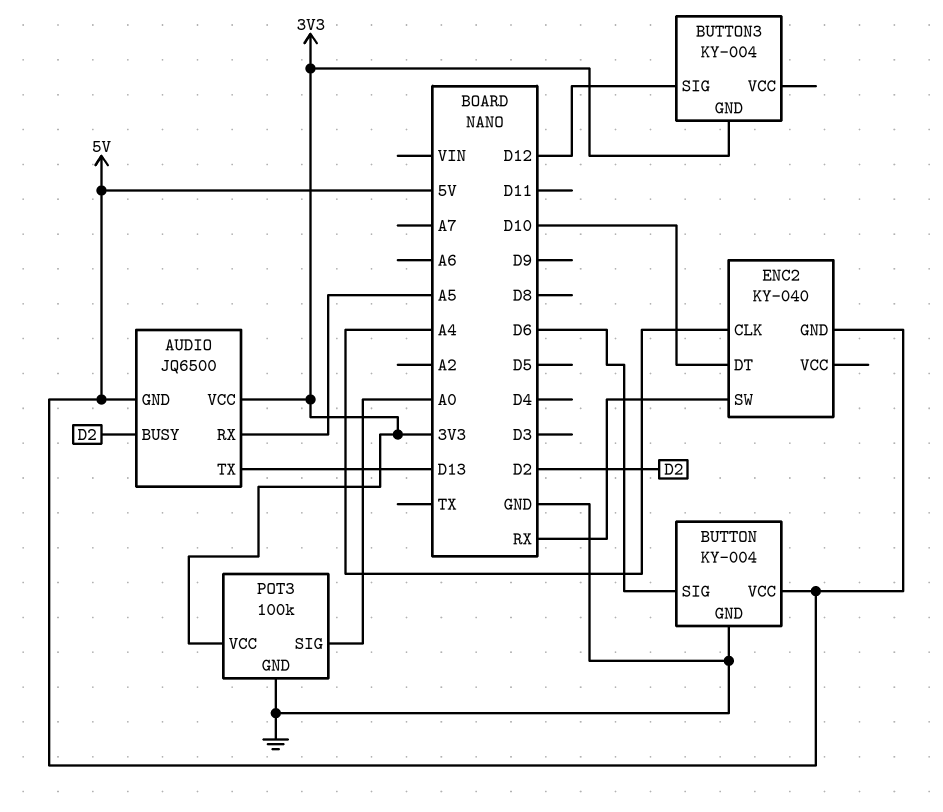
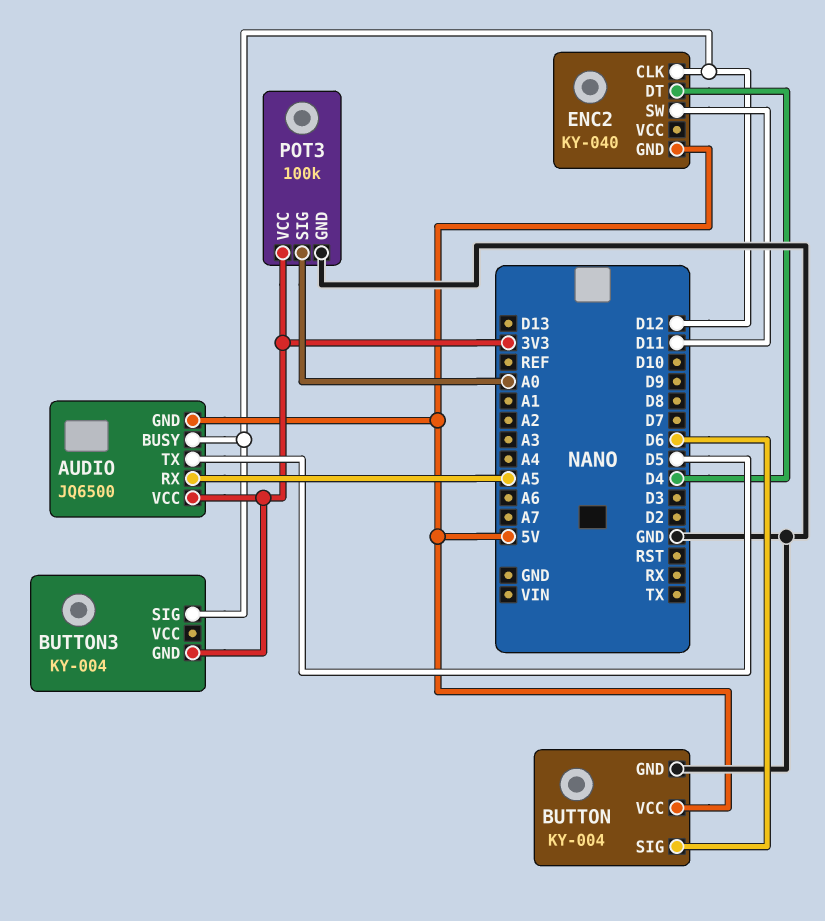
AUDIO pin BUSY: D2 -> D12
AUDIO pin TX: D13 -> D5
ENC2 pin CLK: A4 -> D12
ENC2 pin DT: D10 -> D4
ENC2 pin SW: RX -> D11

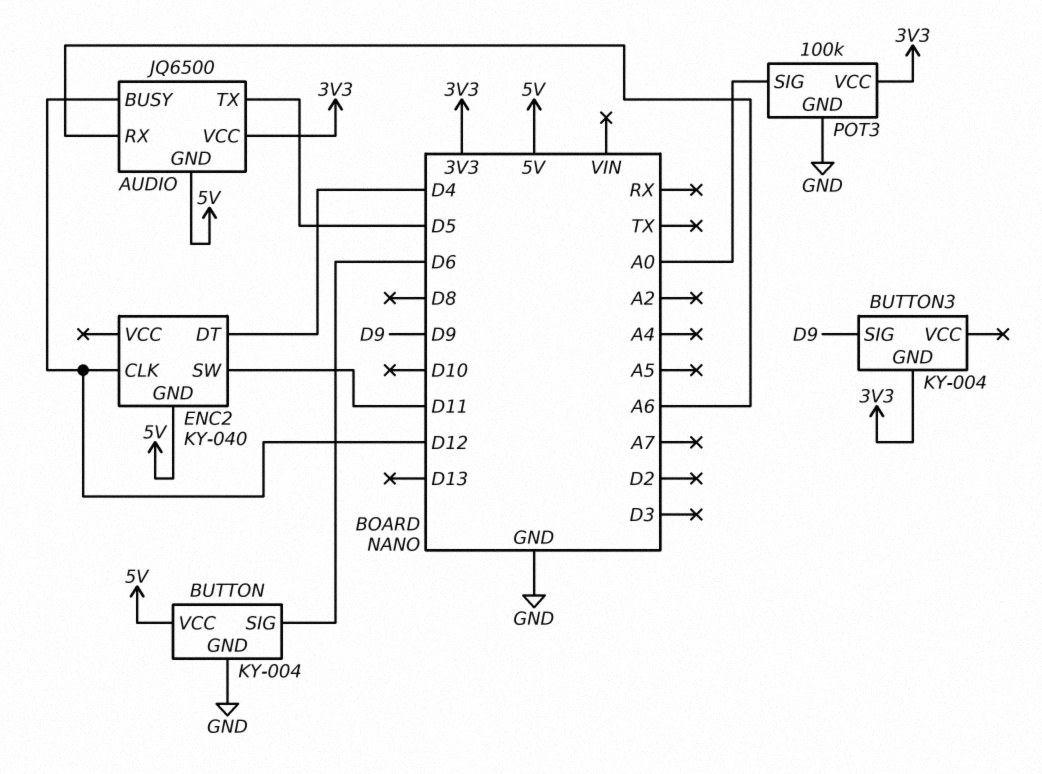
AUDIO pin RX: A5 -> A6
BUTTON3 pin SIG: D12 -> D9

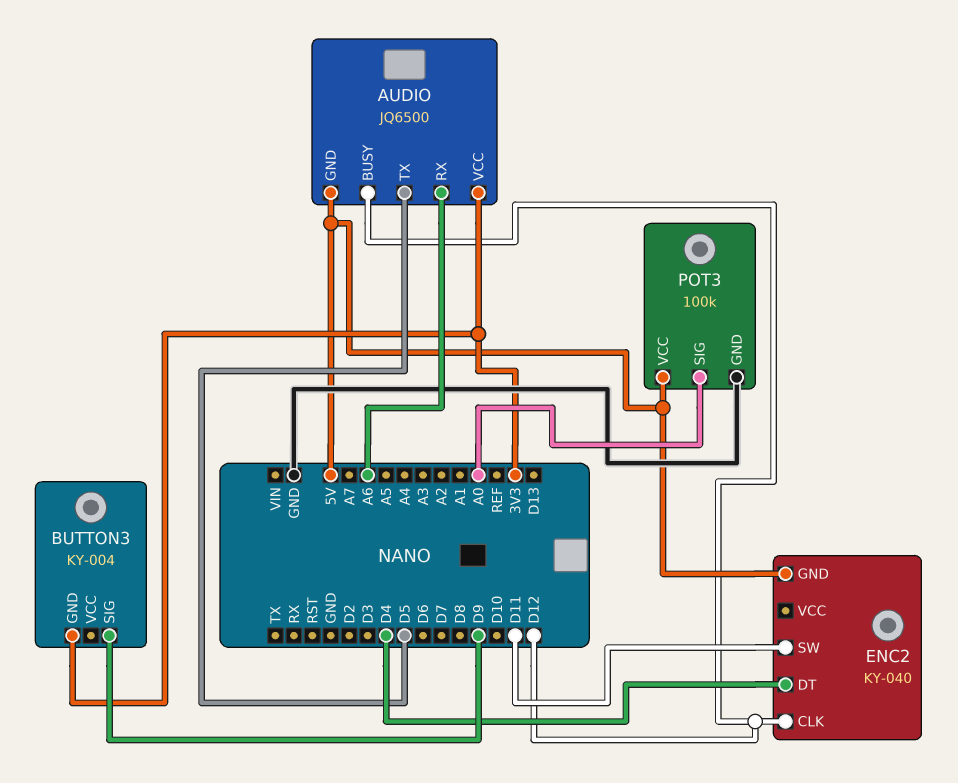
BUTTON: KY-004 -> none
BUTTON pin GND: GND -> none
BUTTON pin SIG: D6 -> none
BUTTON pin VCC: 5V -> none
POT3 pin VCC: 3V3 -> 5V

